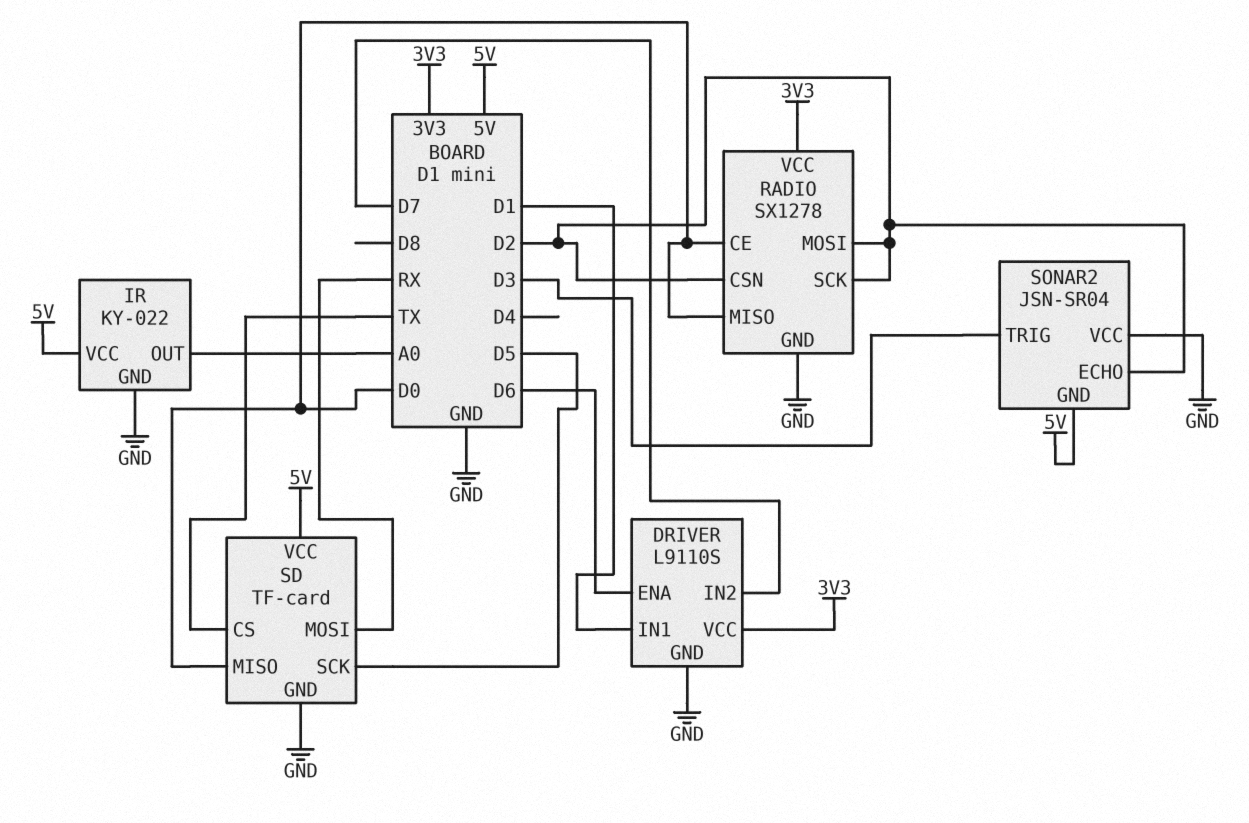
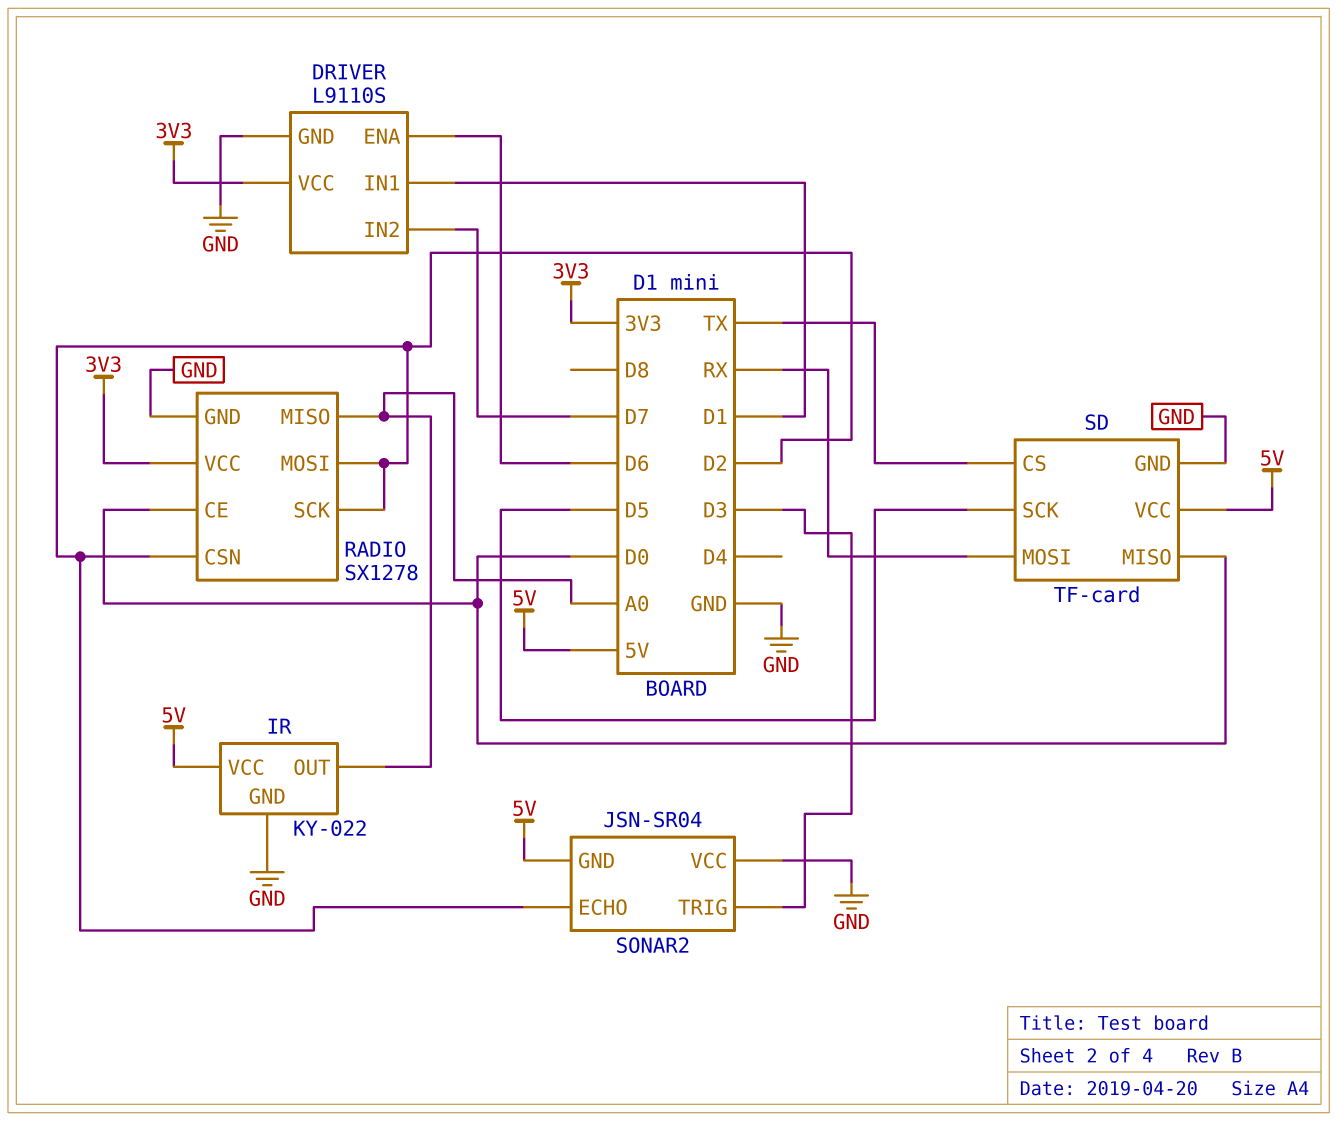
RADIO pin MISO: D0 -> A0

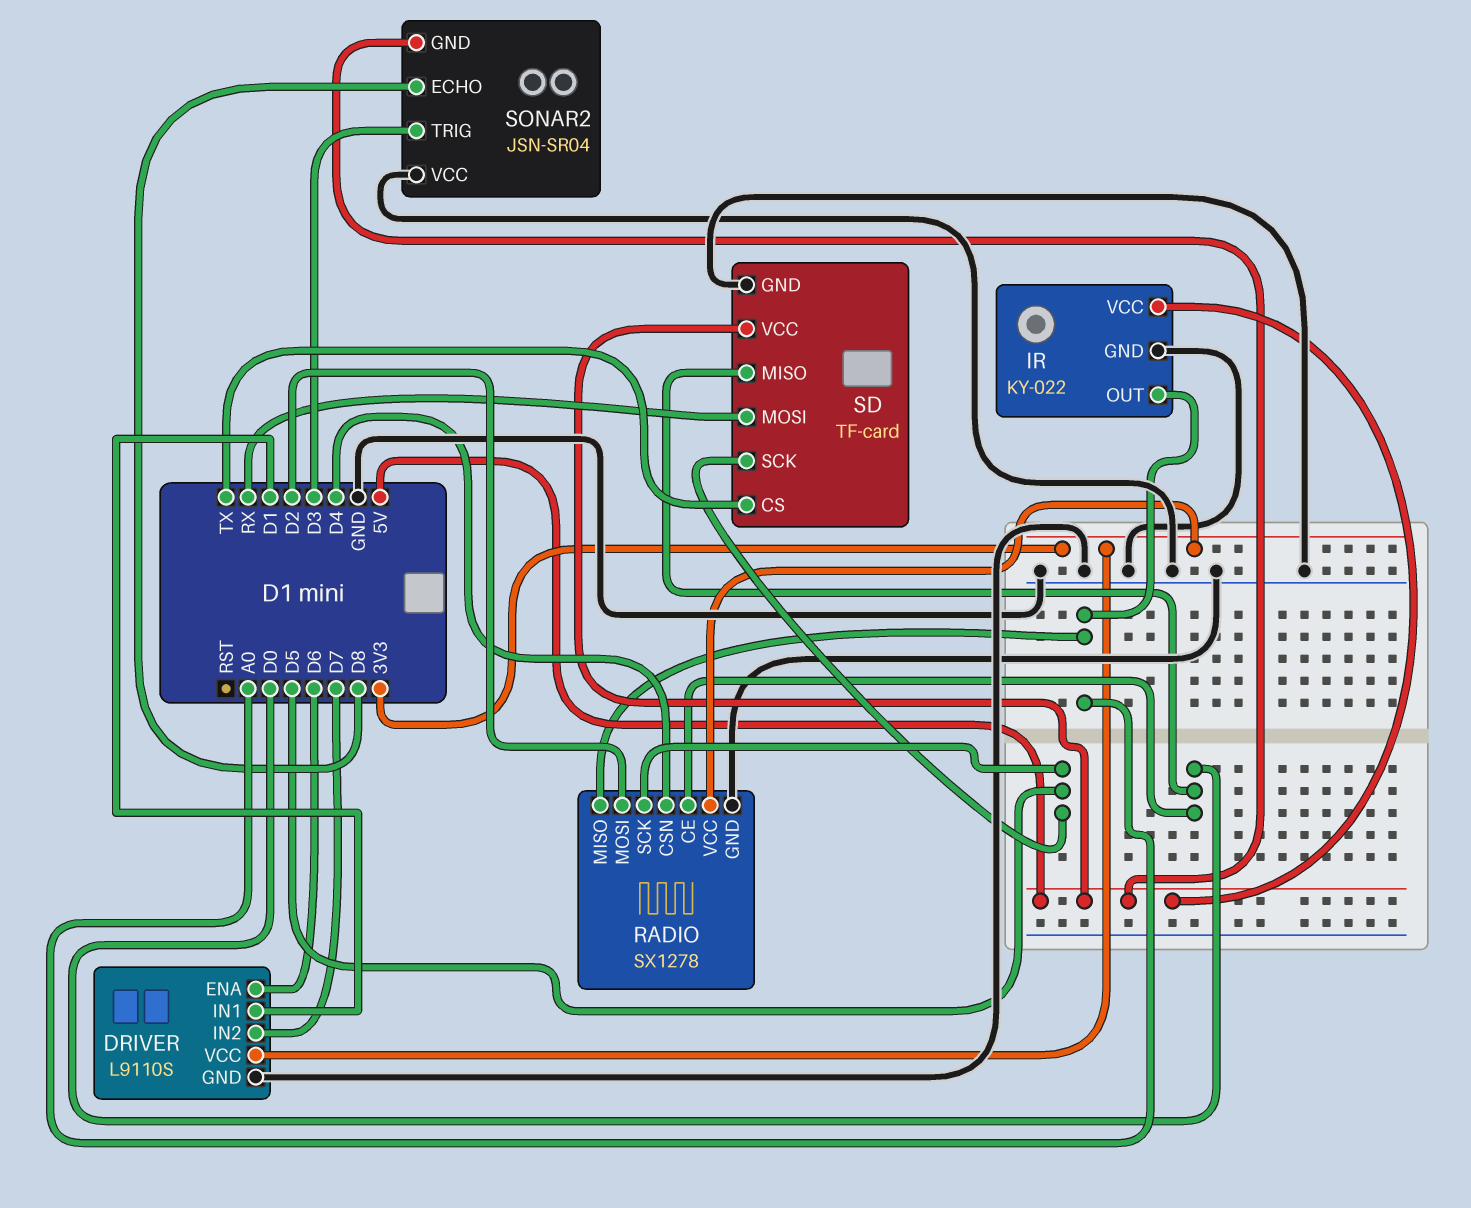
RADIO pin CSN: D2 -> D4
RADIO pin SCK: D2 -> D5
SONAR2 pin ECHO: D2 -> D8

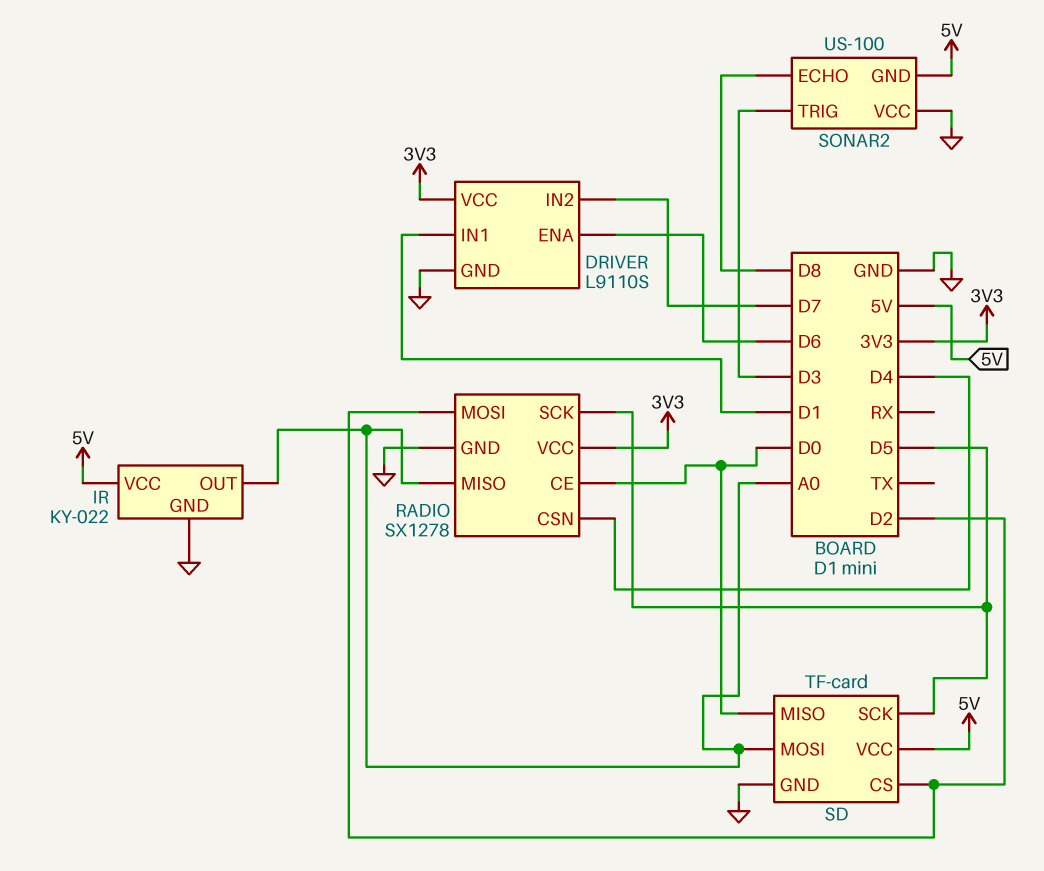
SD pin CS: TX -> D2
SD pin MOSI: RX -> A0
SONAR2: JSN-SR04 -> US-100

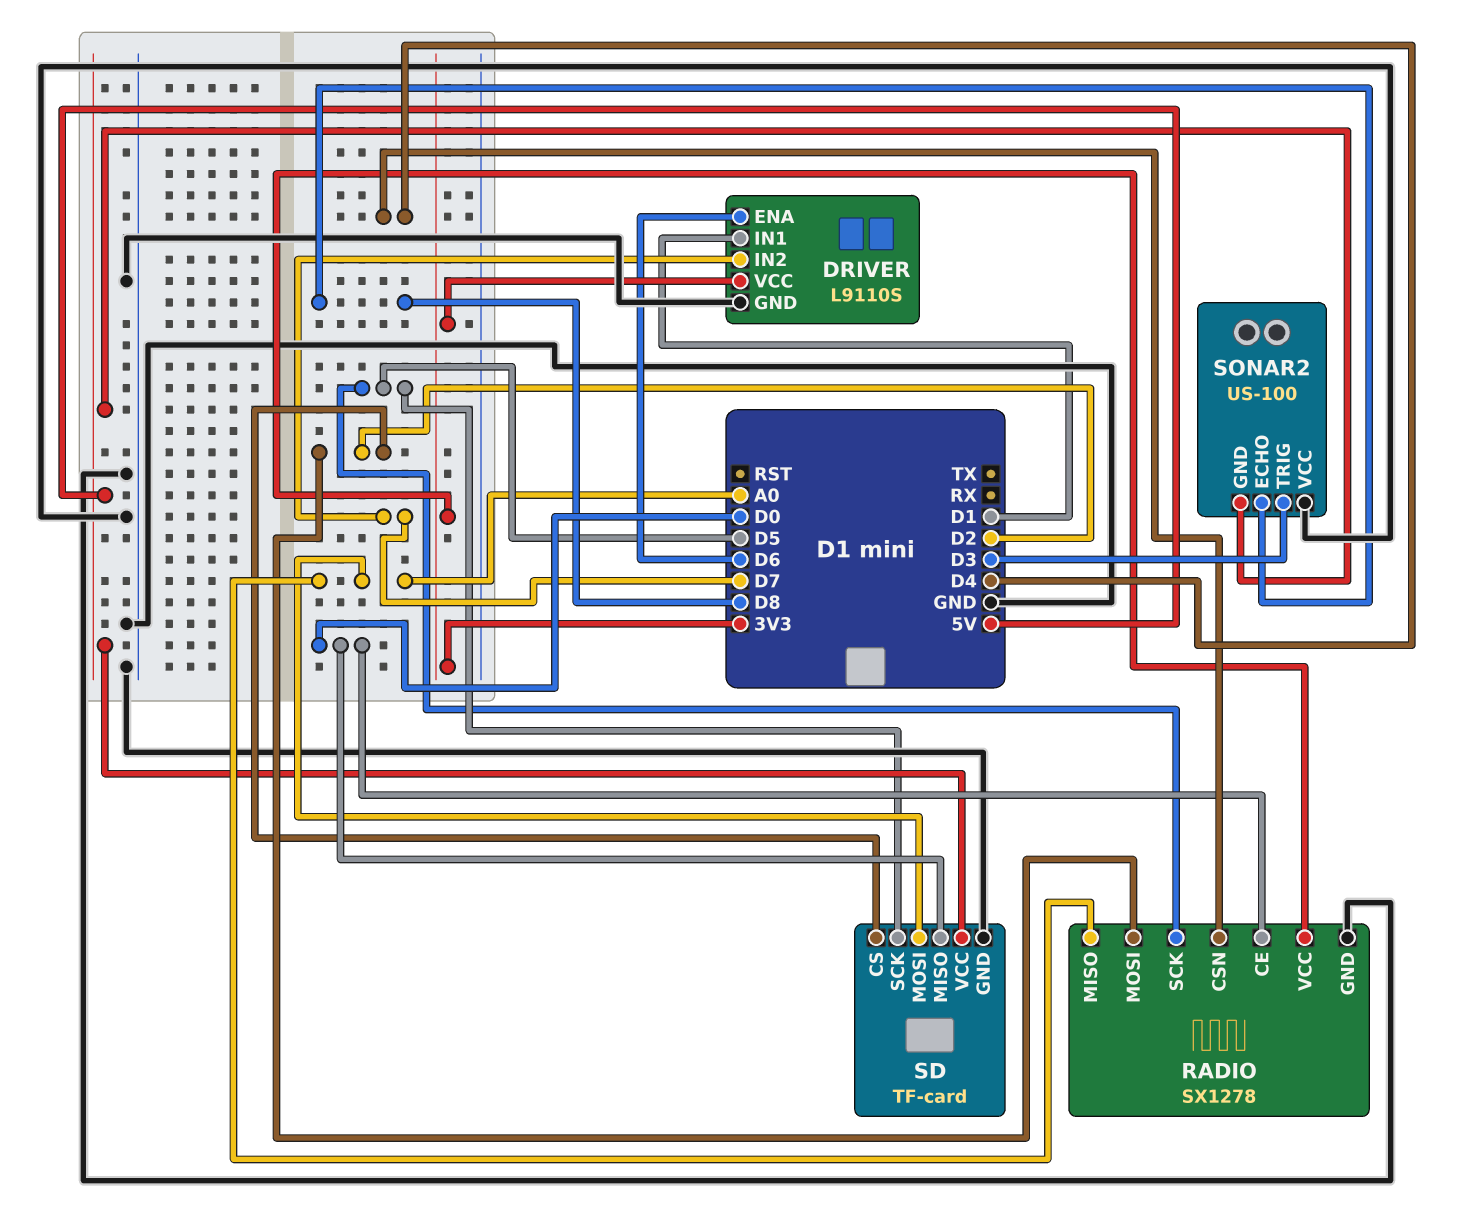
IR: KY-022 -> none
IR pin GND: GND -> none
IR pin OUT: A0 -> none
IR pin VCC: 5V -> none

